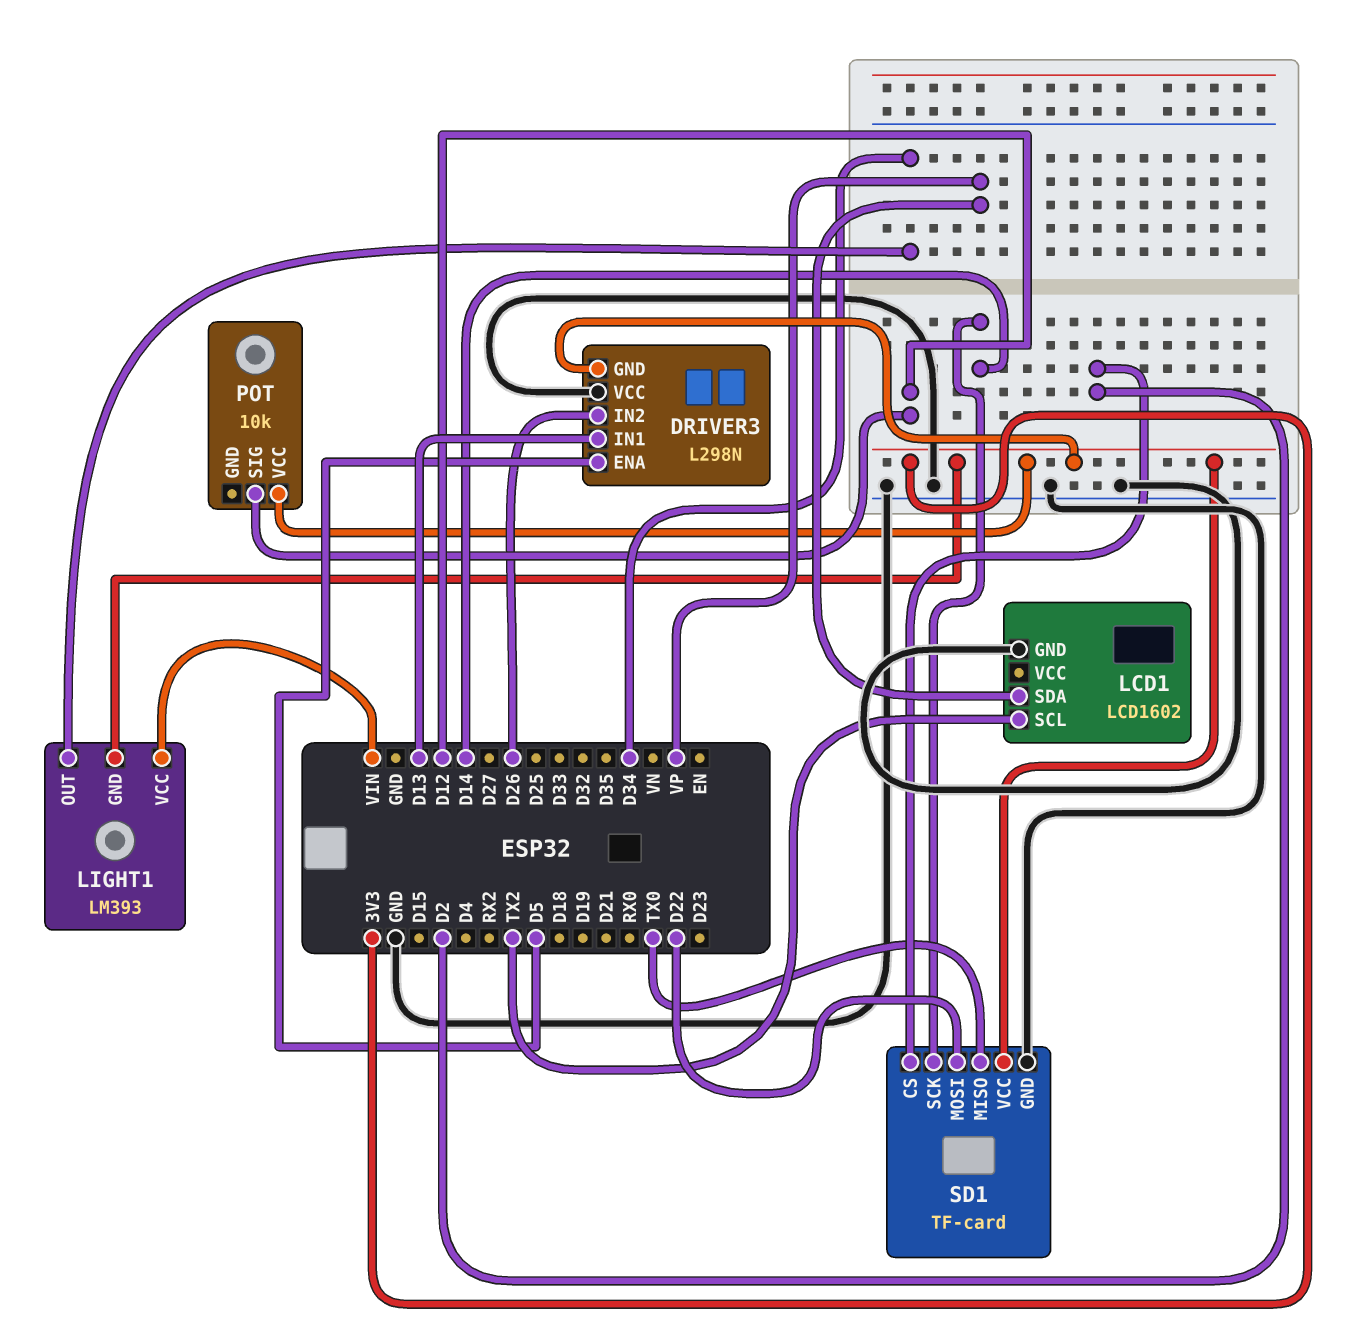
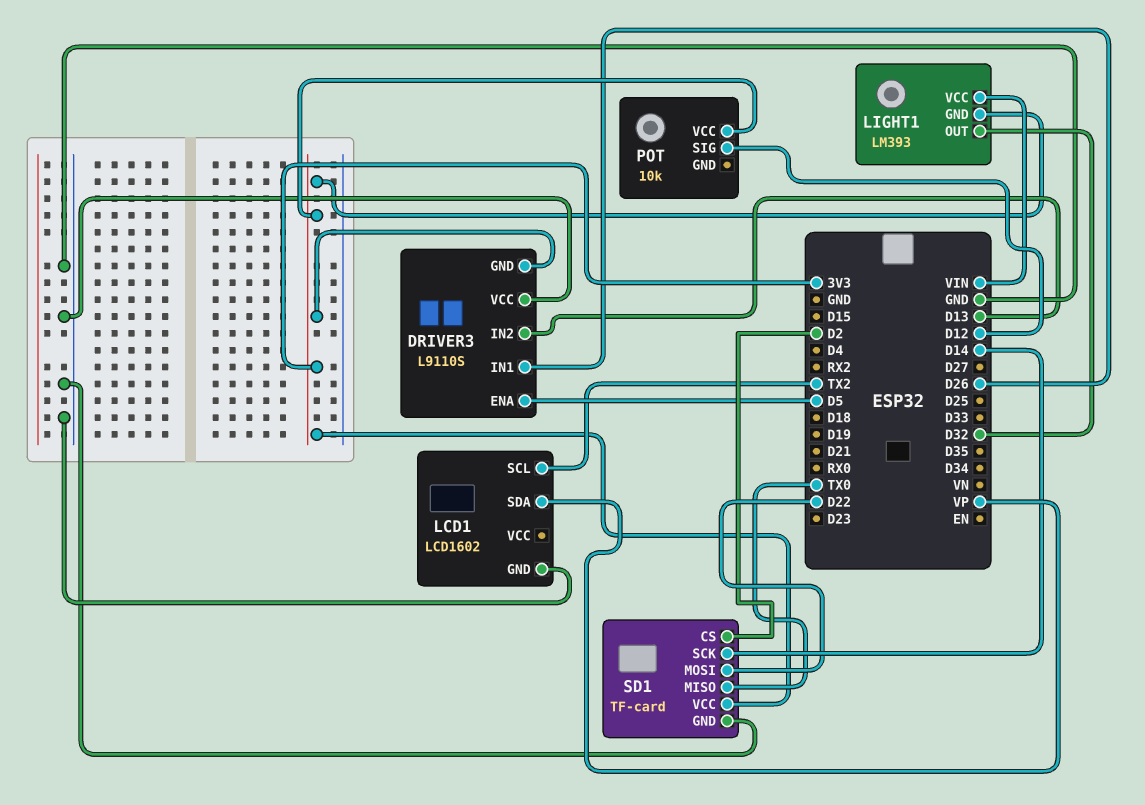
DRIVER3: L298N -> L9110S
DRIVER3 pin IN1: D13 -> D26
DRIVER3 pin IN2: D26 -> D13
LIGHT1 pin OUT: D34 -> D32

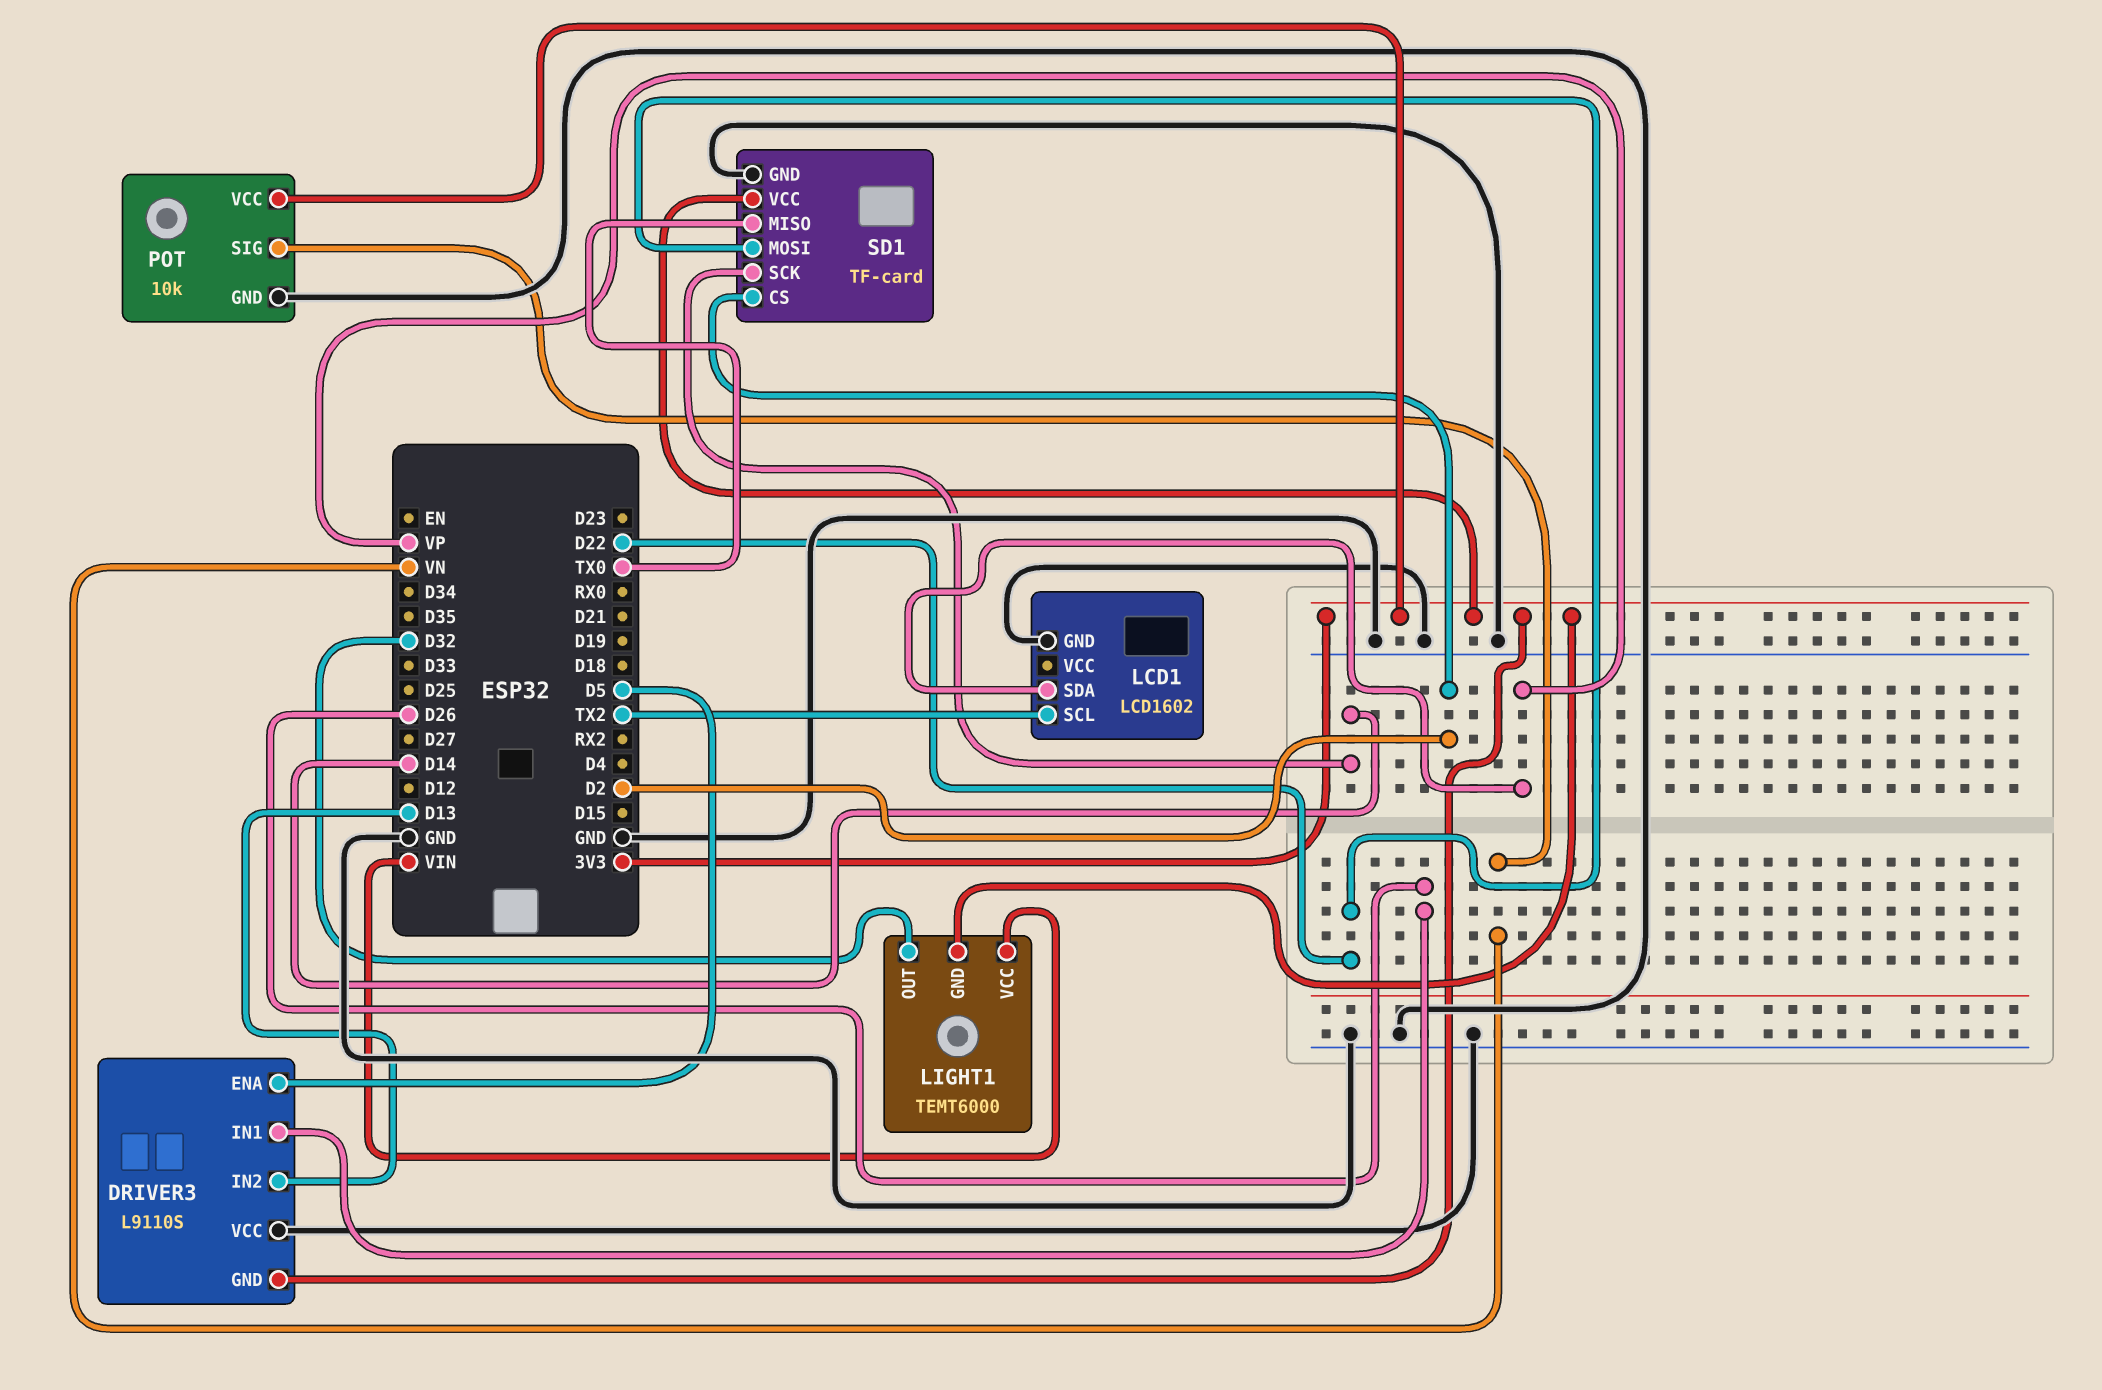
LIGHT1: LM393 -> TEMT6000
POT pin GND: none -> GND
POT pin SIG: D12 -> VN

